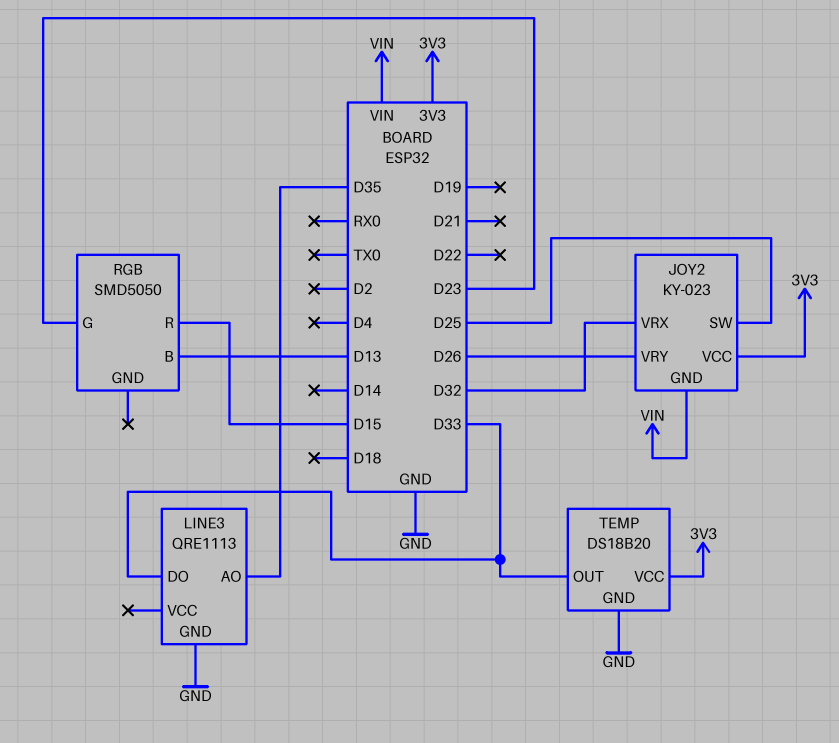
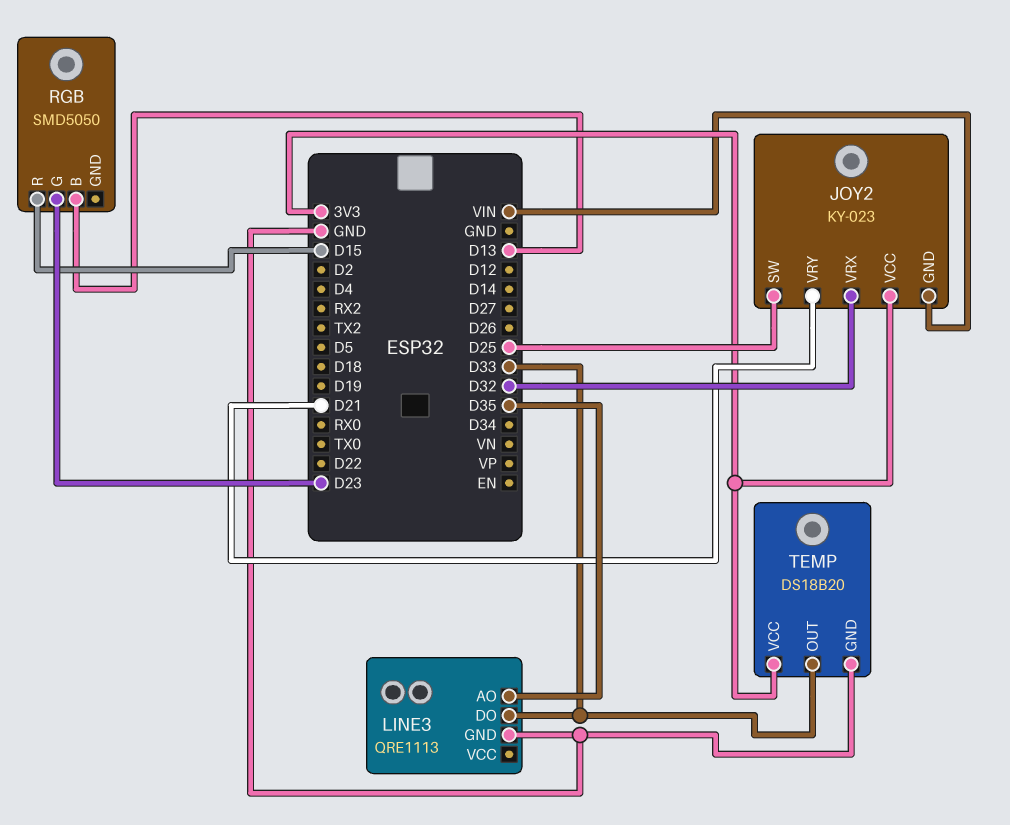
JOY2 pin VRY: D26 -> D21

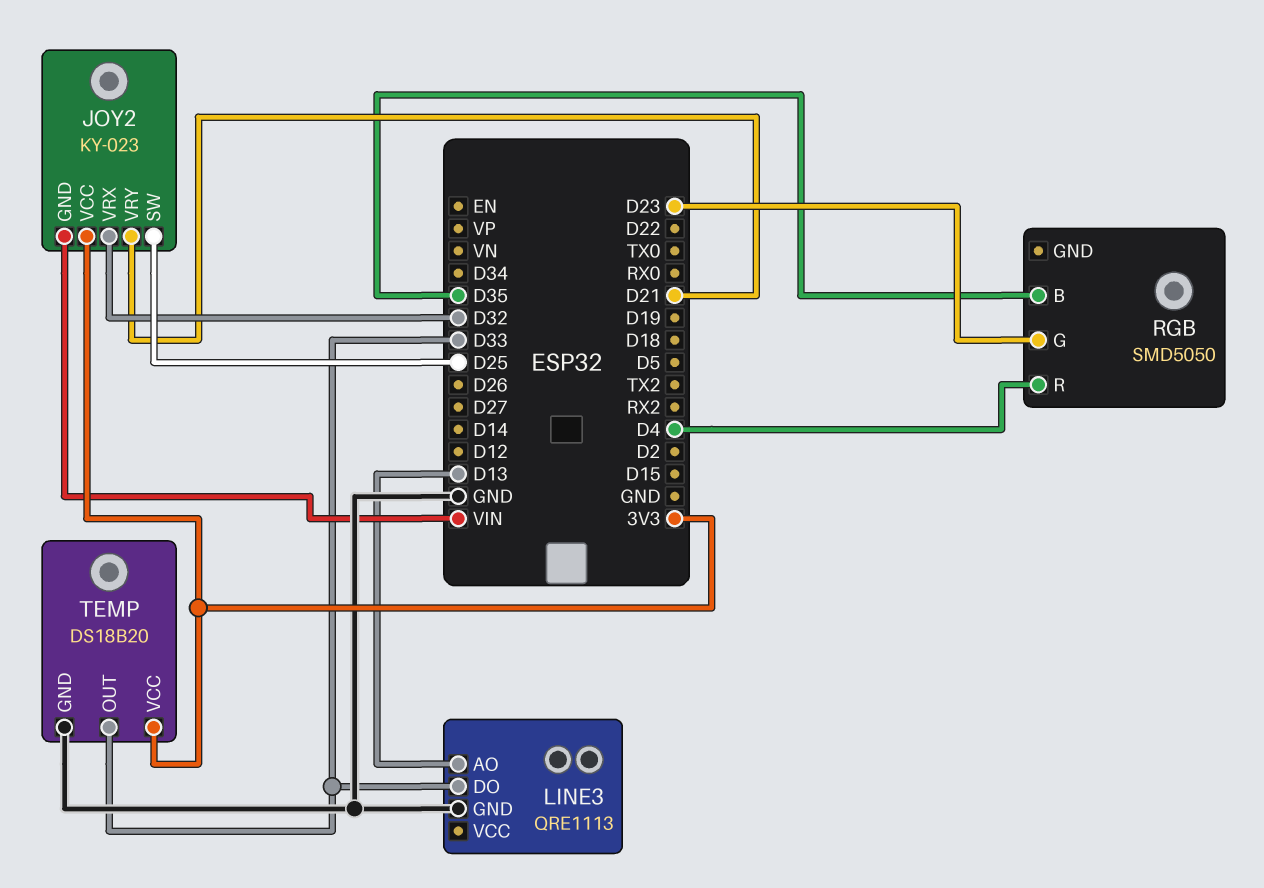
LINE3 pin AO: D35 -> D13
RGB pin B: D13 -> D35
RGB pin R: D15 -> D4

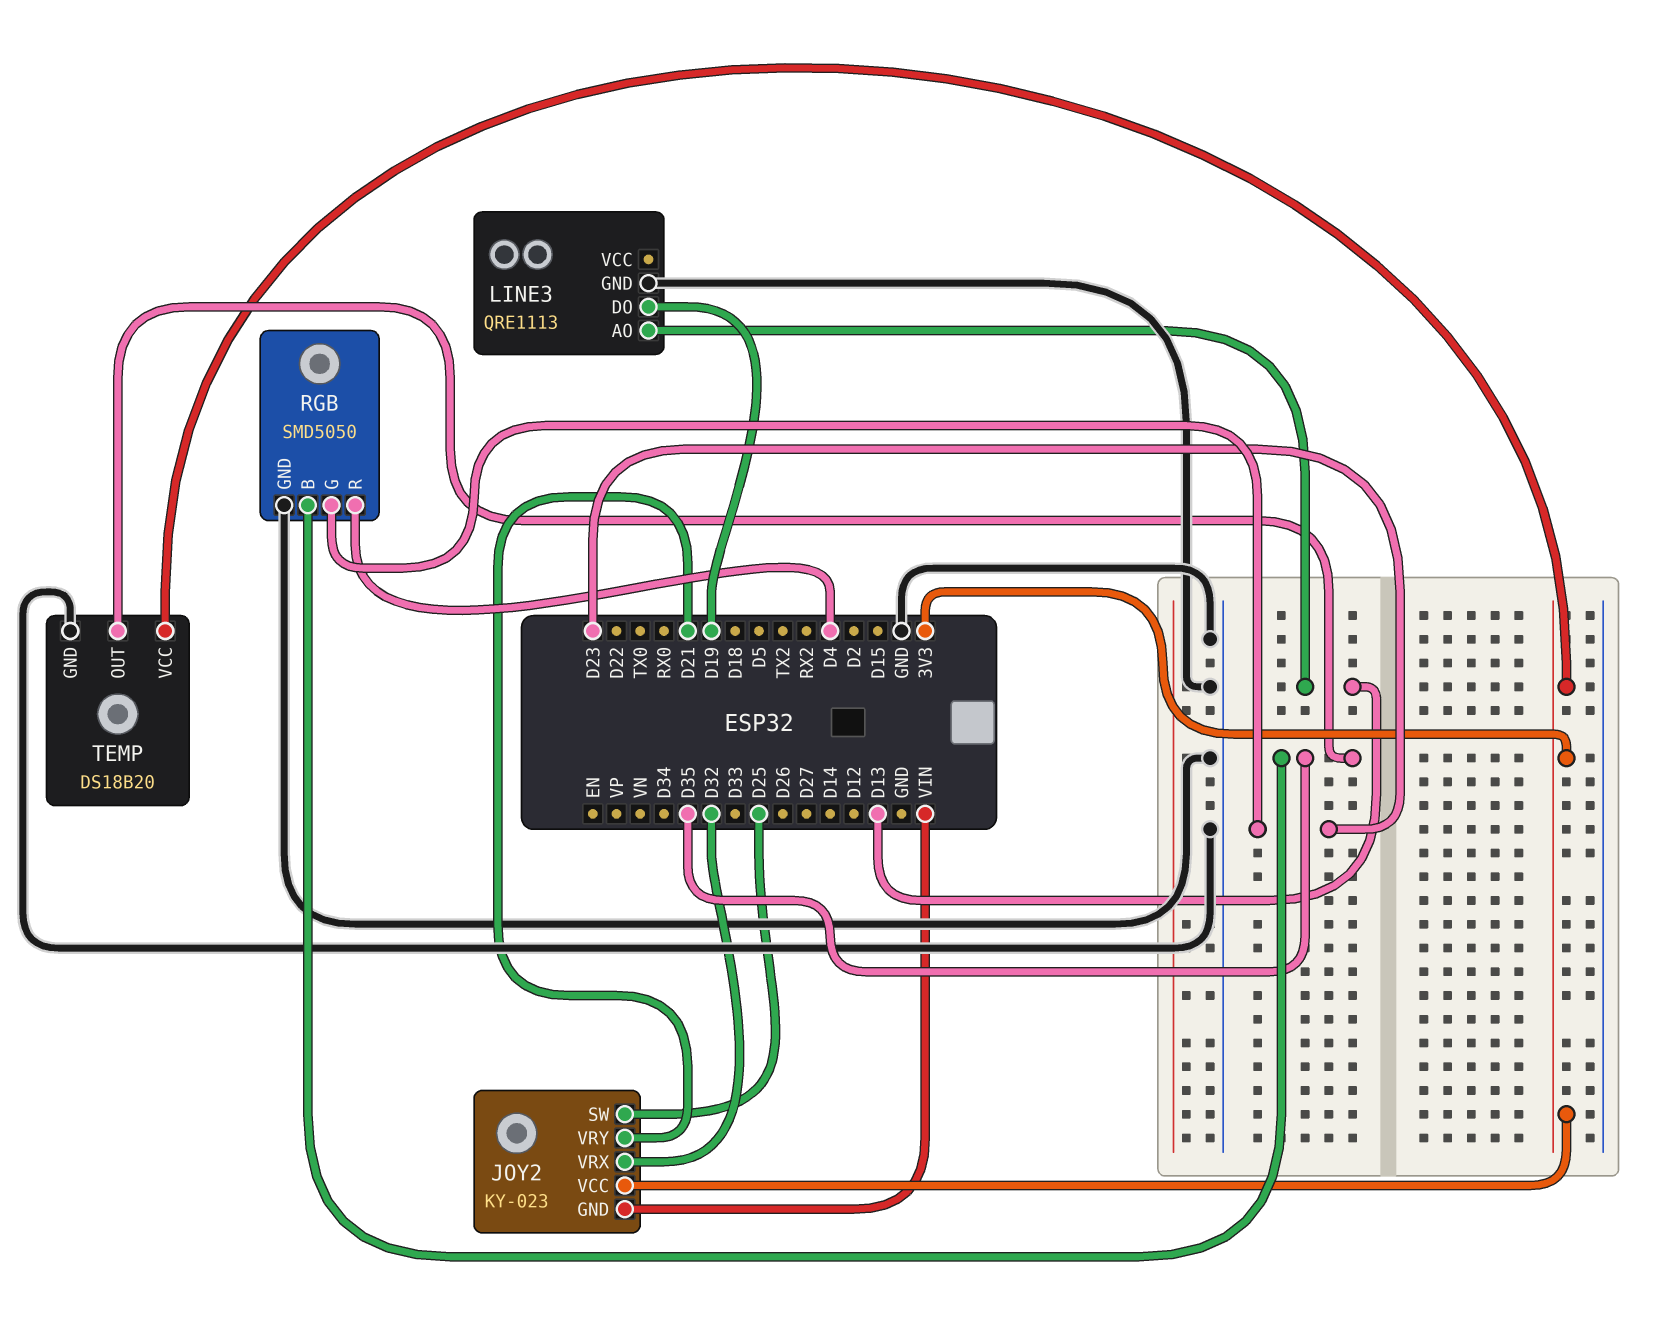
LINE3 pin DO: D33 -> D19
RGB pin GND: none -> GND
TEMP pin OUT: D33 -> D35

